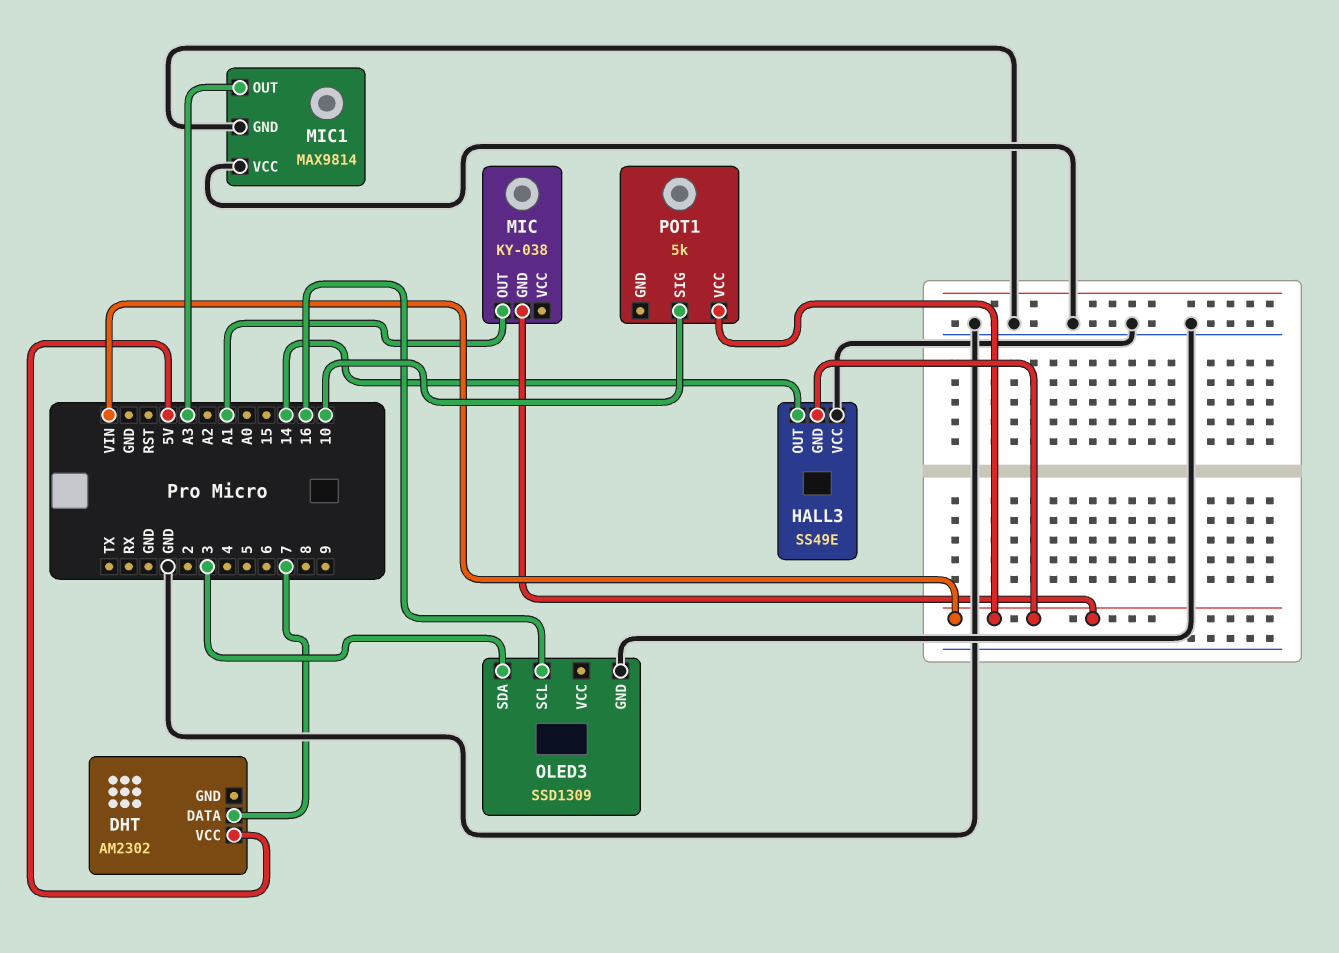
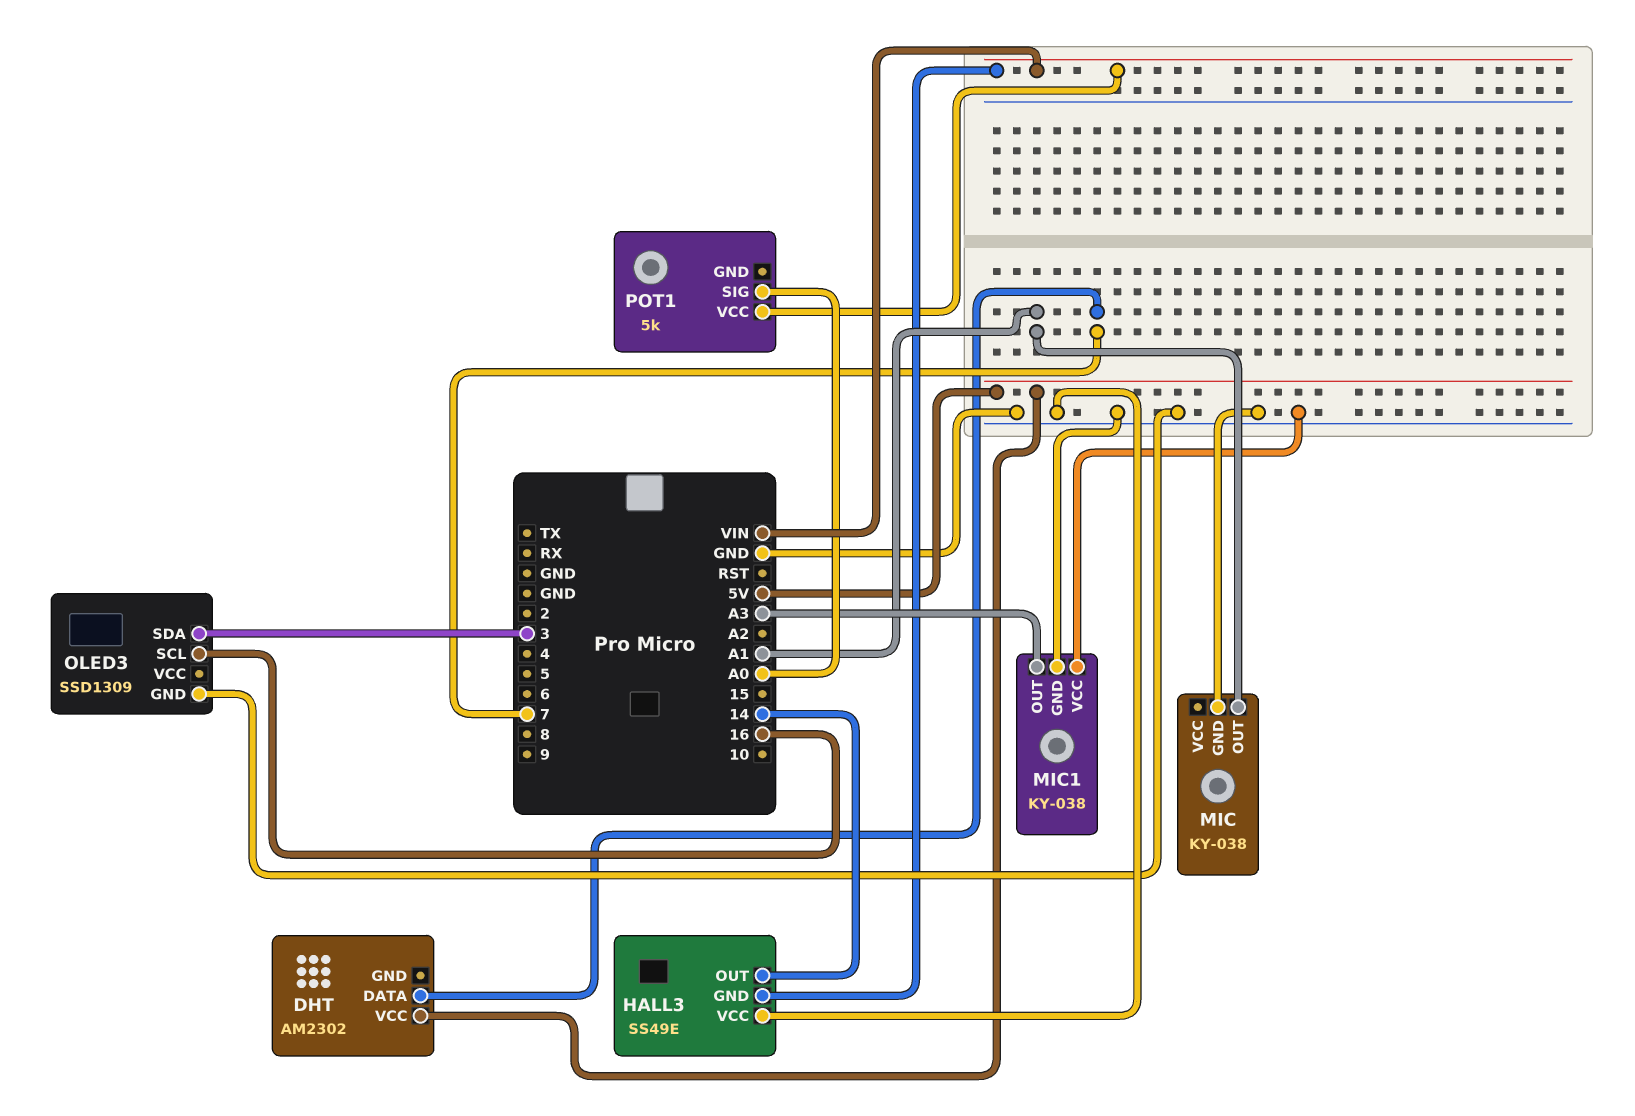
MIC pin GND: VIN -> GND
MIC1: MAX9814 -> KY-038
POT1 pin SIG: 10 -> A0

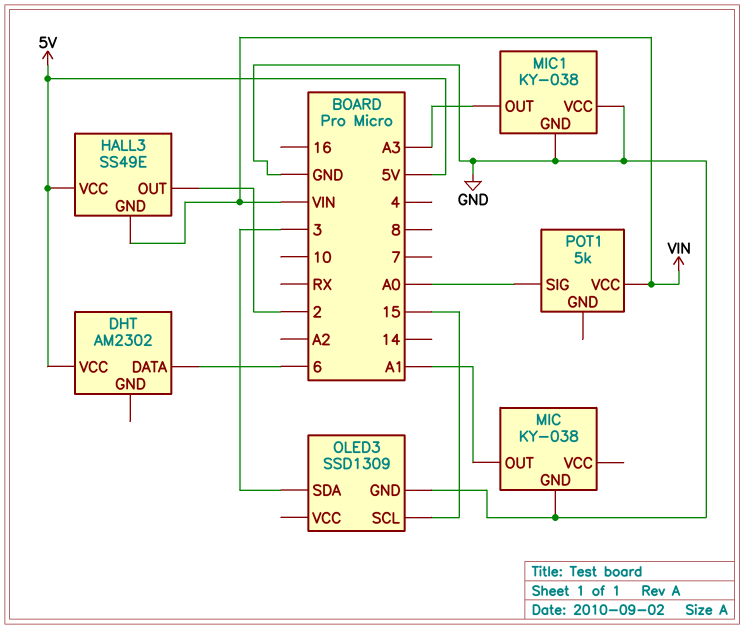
DHT pin DATA: 7 -> 6
HALL3 pin OUT: 14 -> 2
HALL3 pin VCC: GND -> 5V
OLED3 pin SCL: 16 -> 15

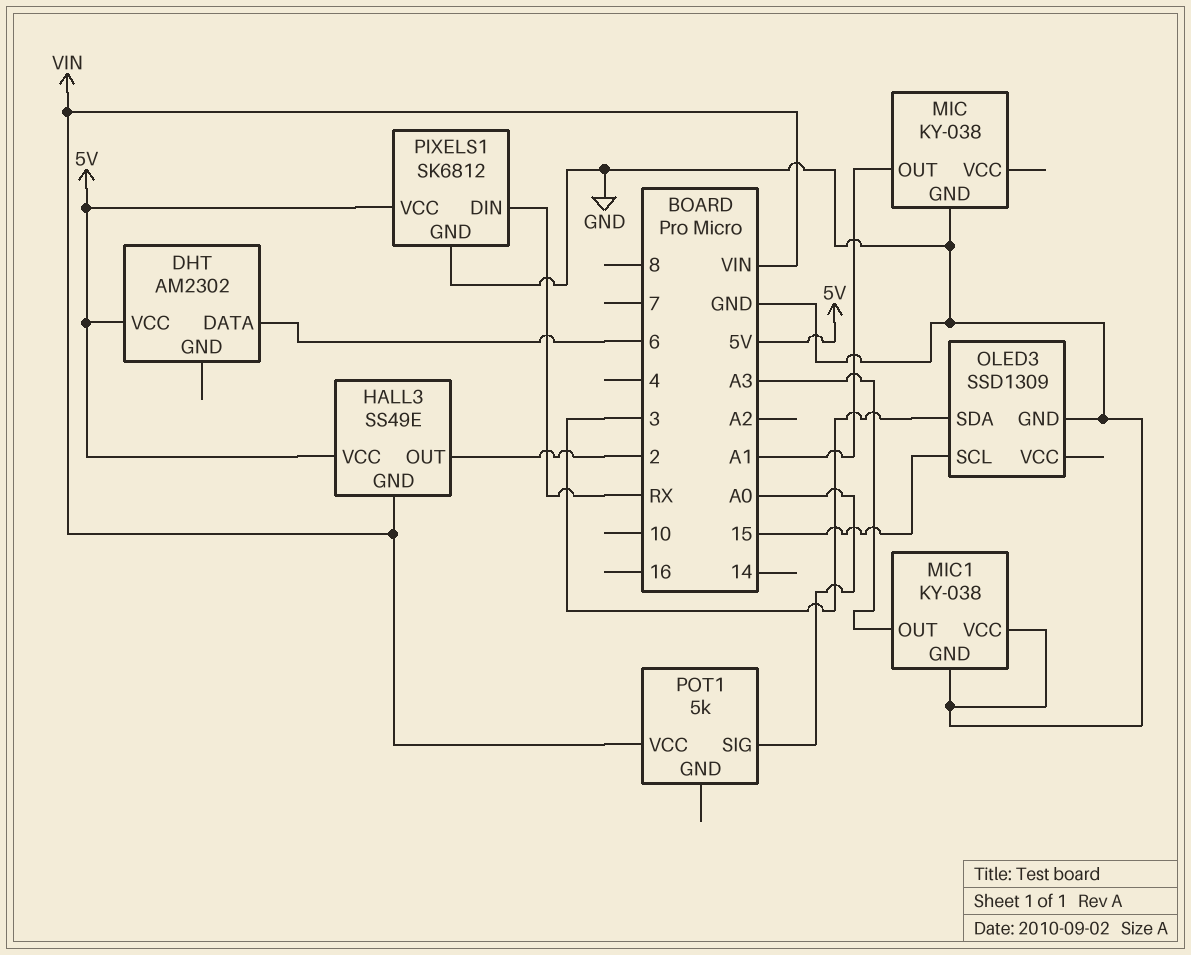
PIXELS1: none -> SK6812
PIXELS1 pin DIN: none -> RX
PIXELS1 pin GND: none -> GND
PIXELS1 pin VCC: none -> 5V

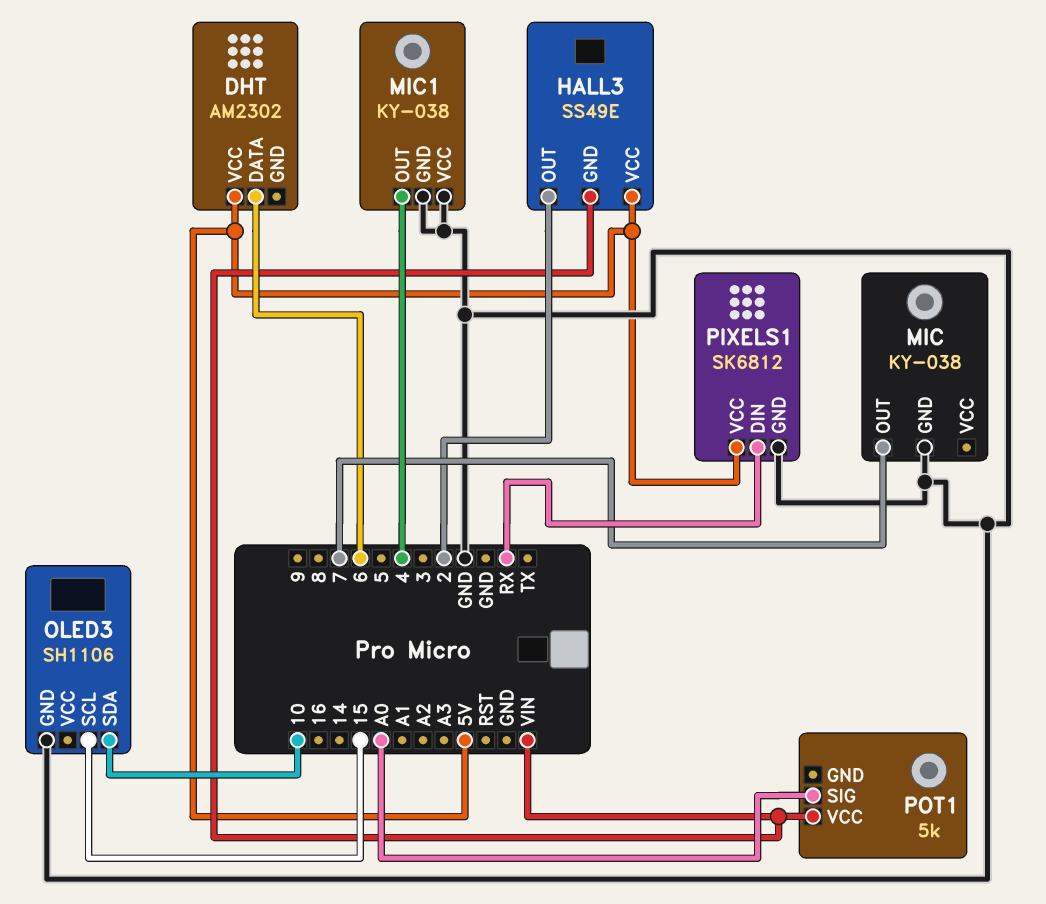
MIC pin OUT: A1 -> 7
MIC1 pin OUT: A3 -> 4
OLED3: SSD1309 -> SH1106
OLED3 pin SDA: 3 -> 10

